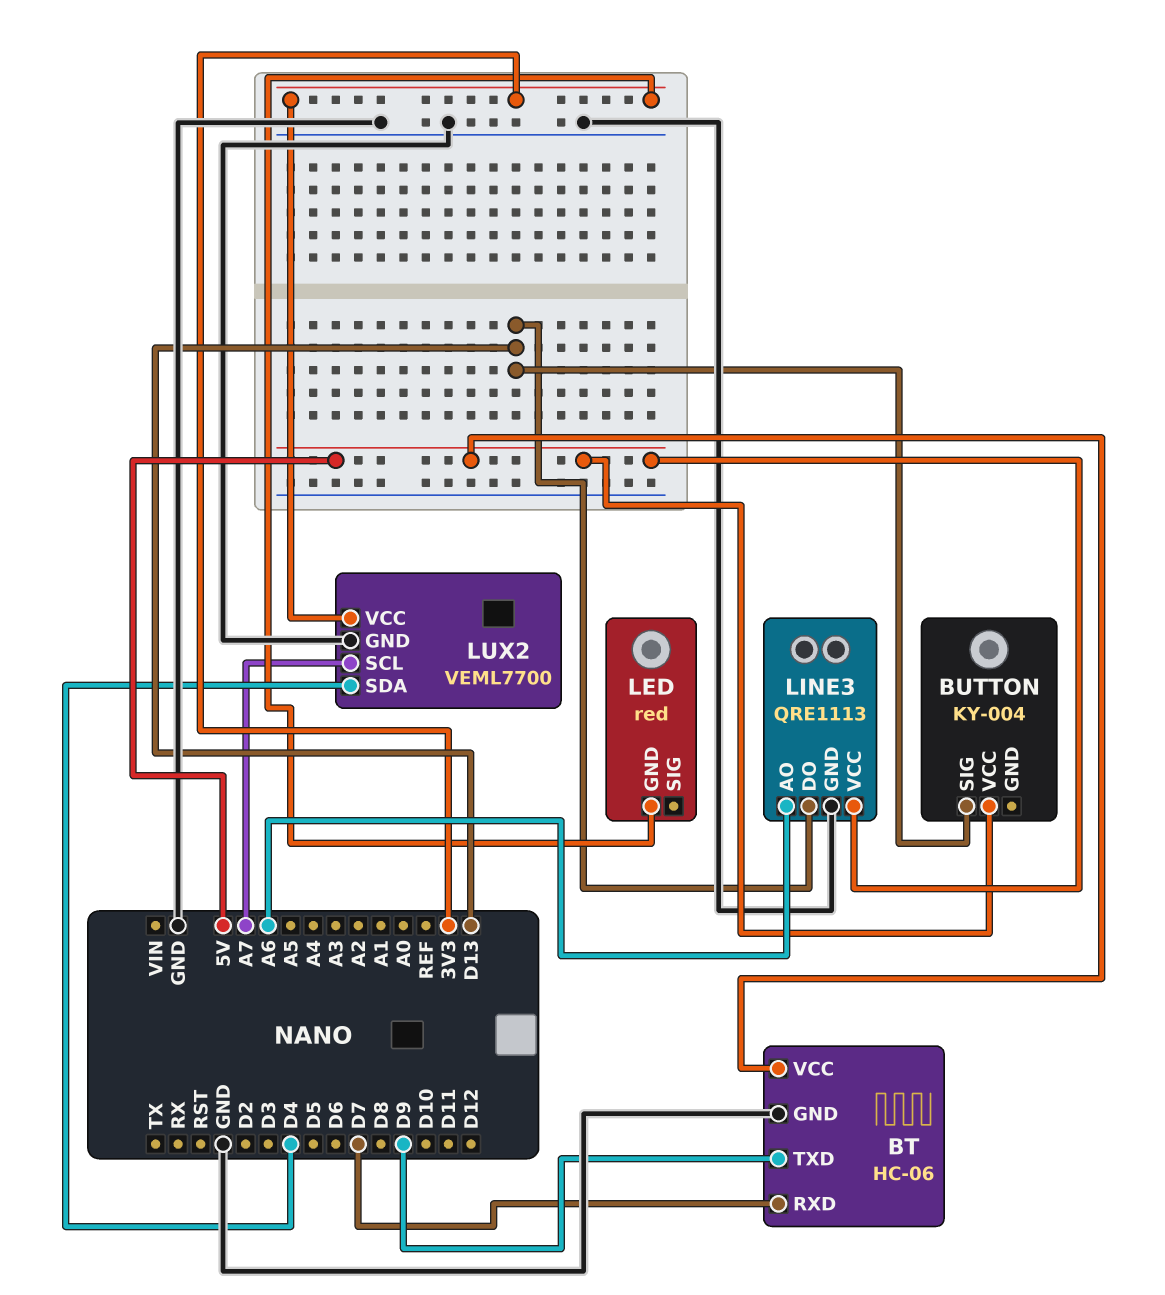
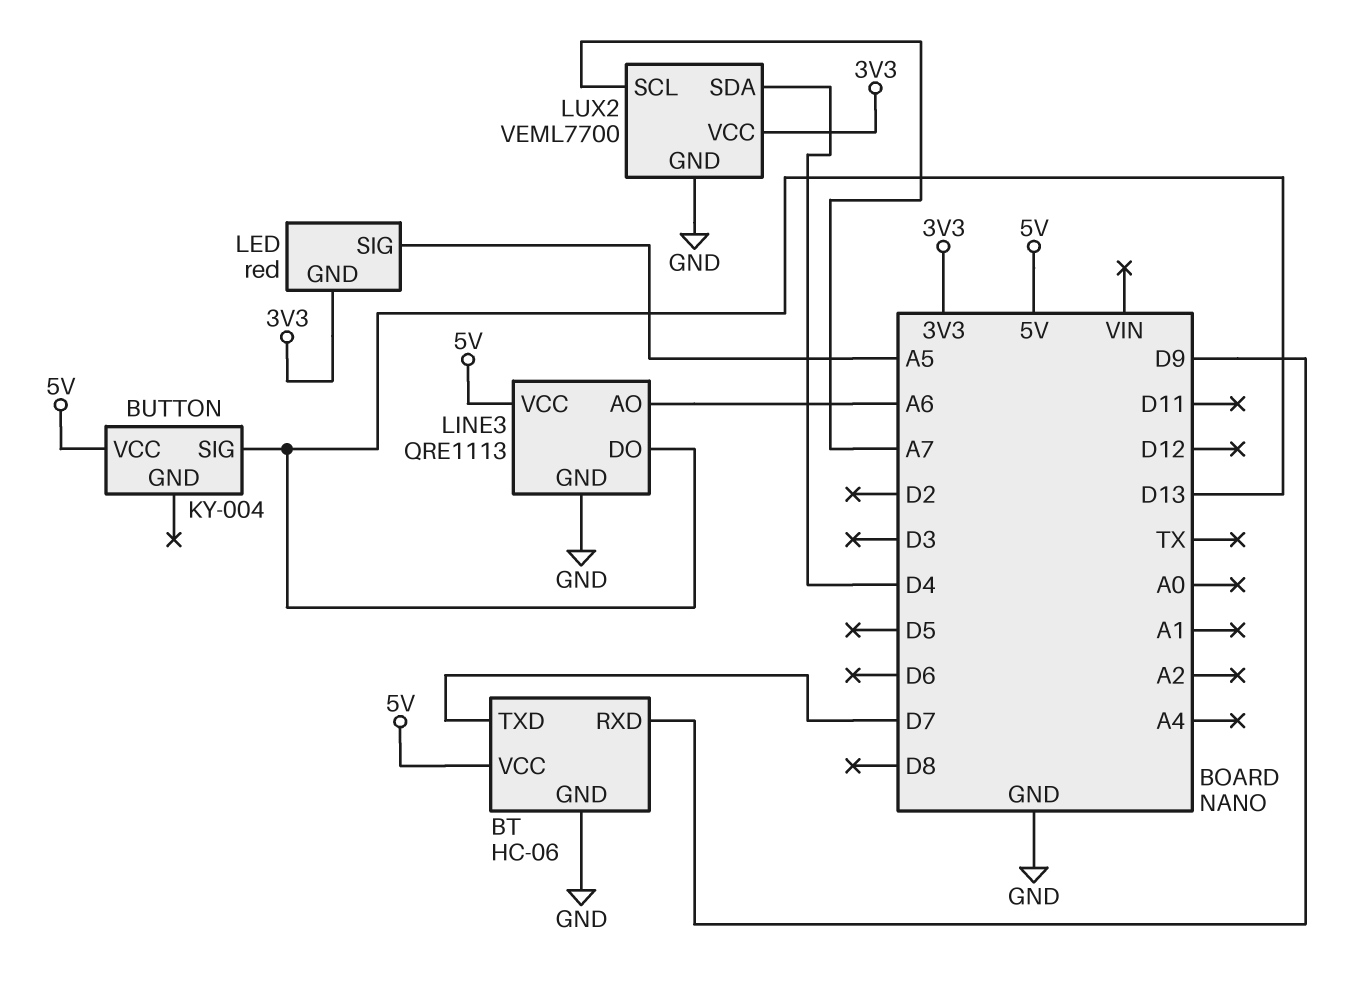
BT pin RXD: D7 -> D9
BT pin TXD: D9 -> D7
LED pin SIG: none -> A5

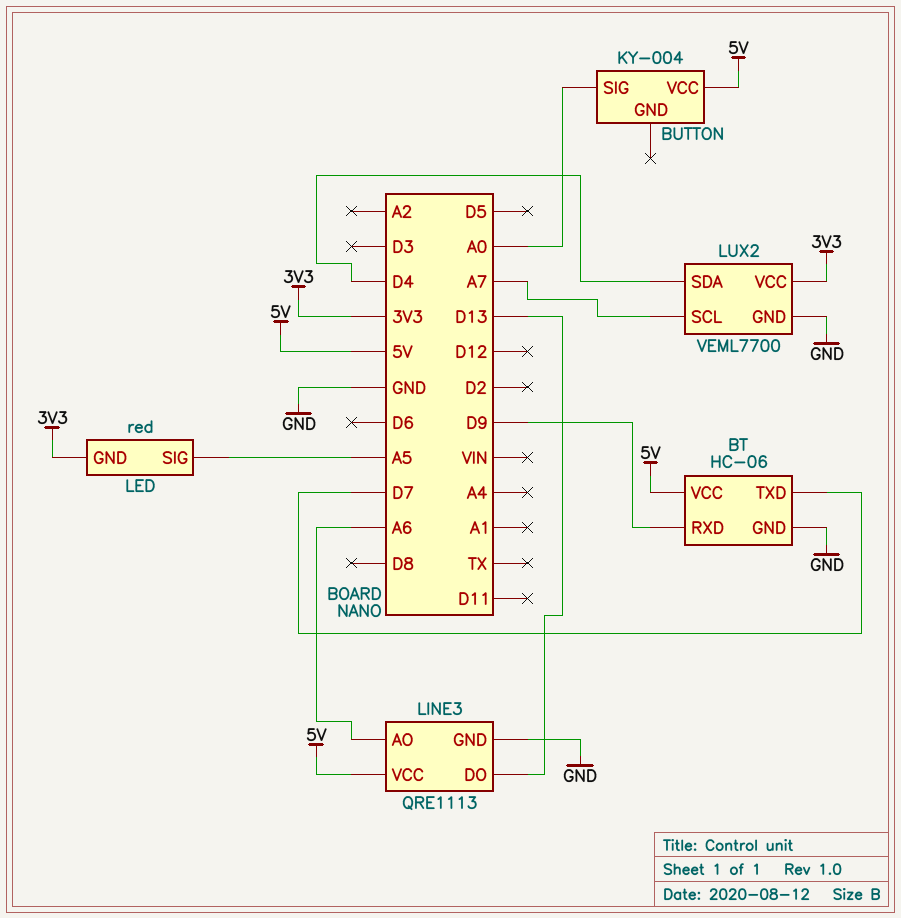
BUTTON pin SIG: D13 -> A0

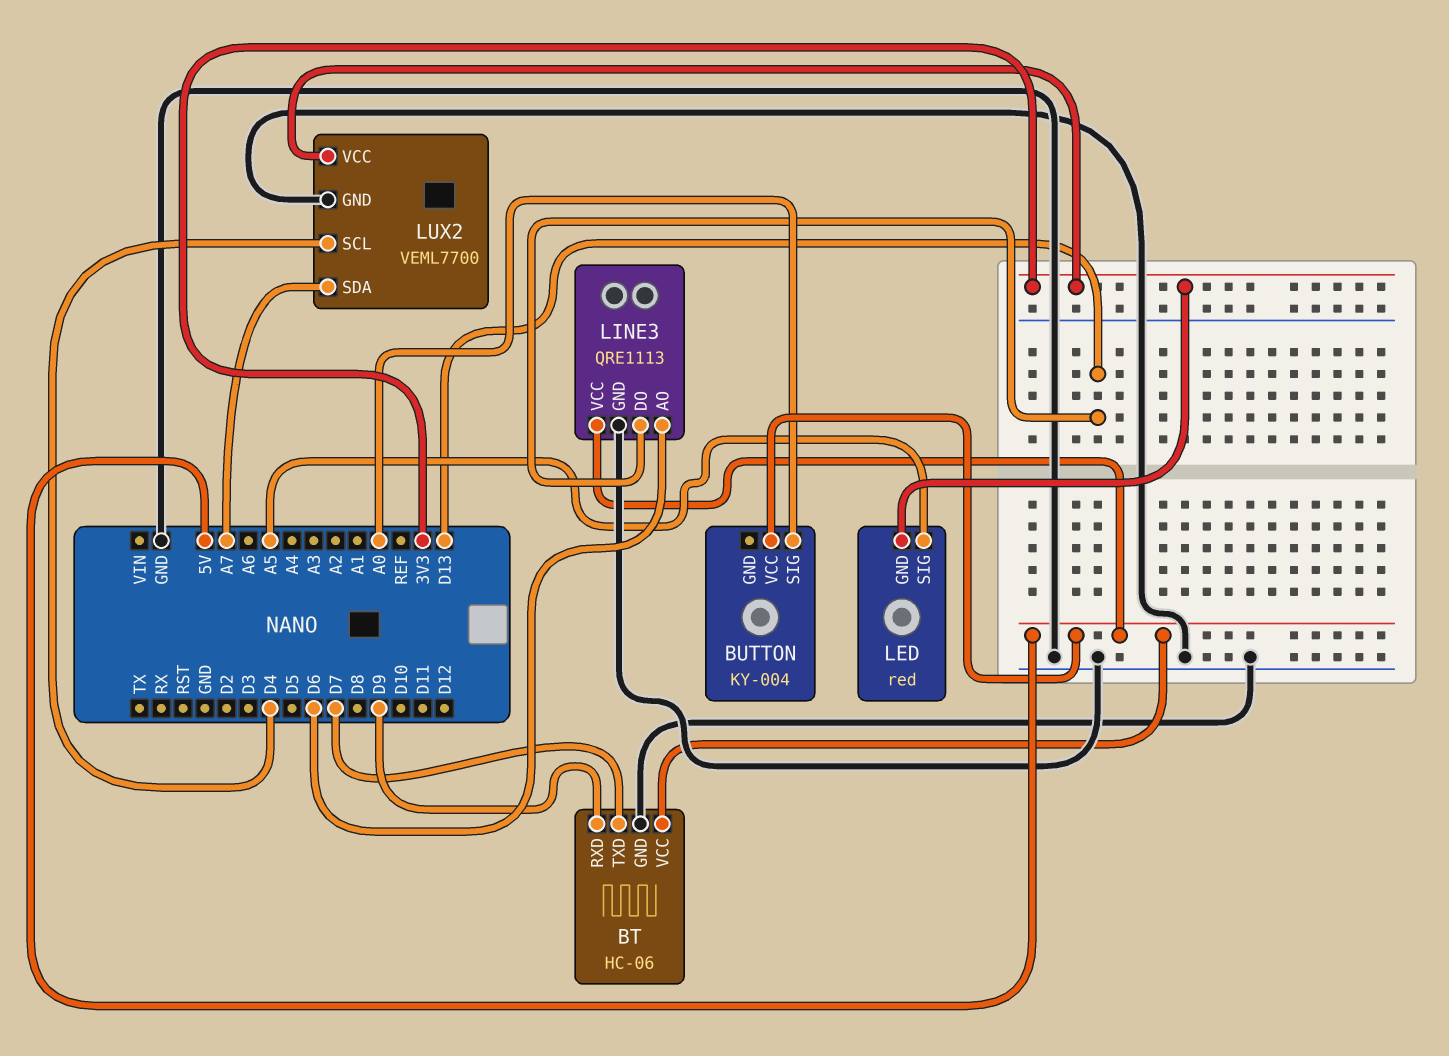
LINE3 pin AO: A6 -> D6
LUX2 pin SCL: A7 -> D4
LUX2 pin SDA: D4 -> A7

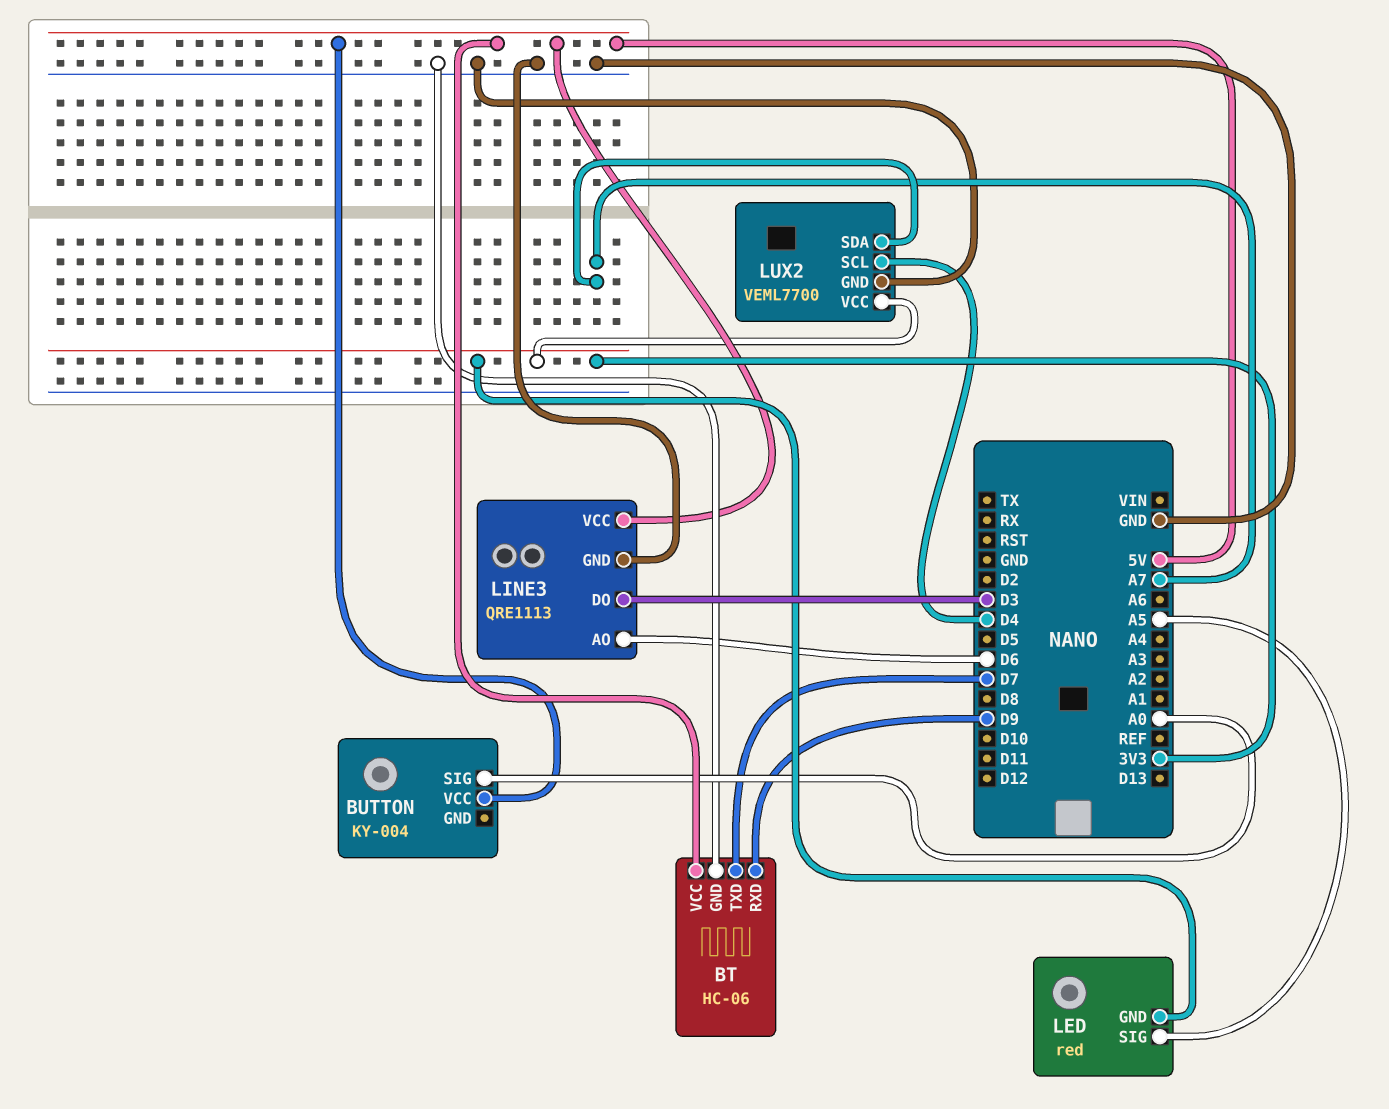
LINE3 pin DO: D13 -> D3

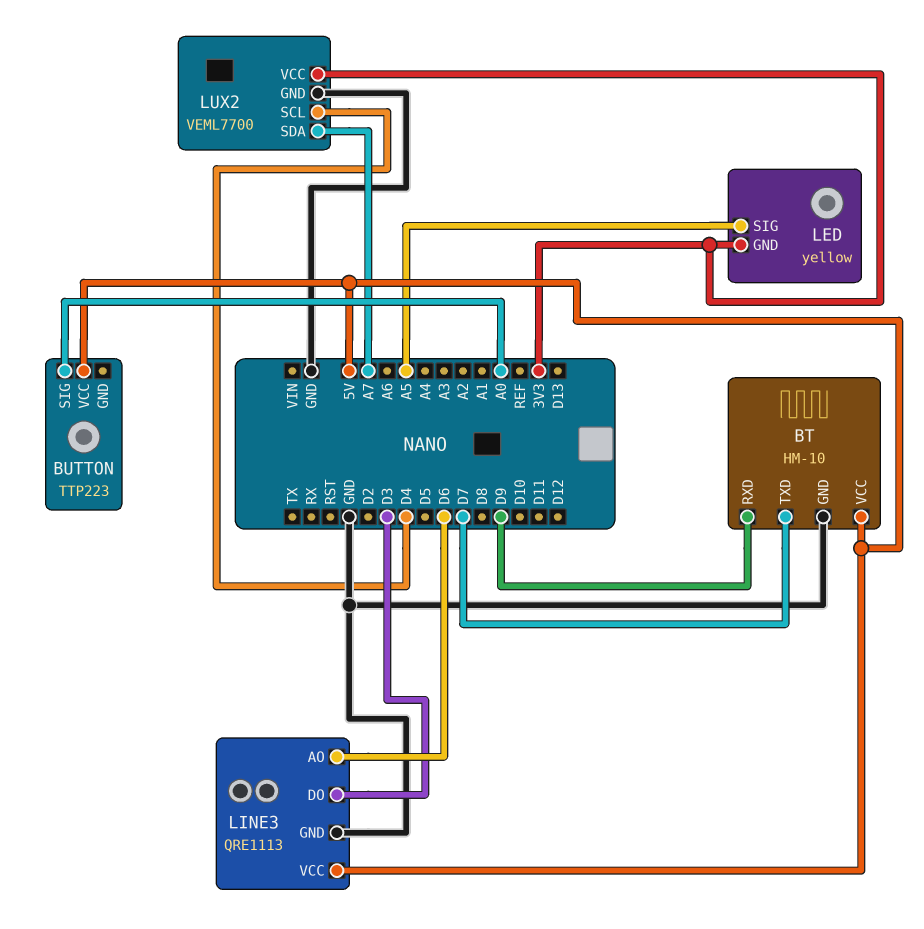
BT: HC-06 -> HM-10
BUTTON: KY-004 -> TTP223
LED: red -> yellow

